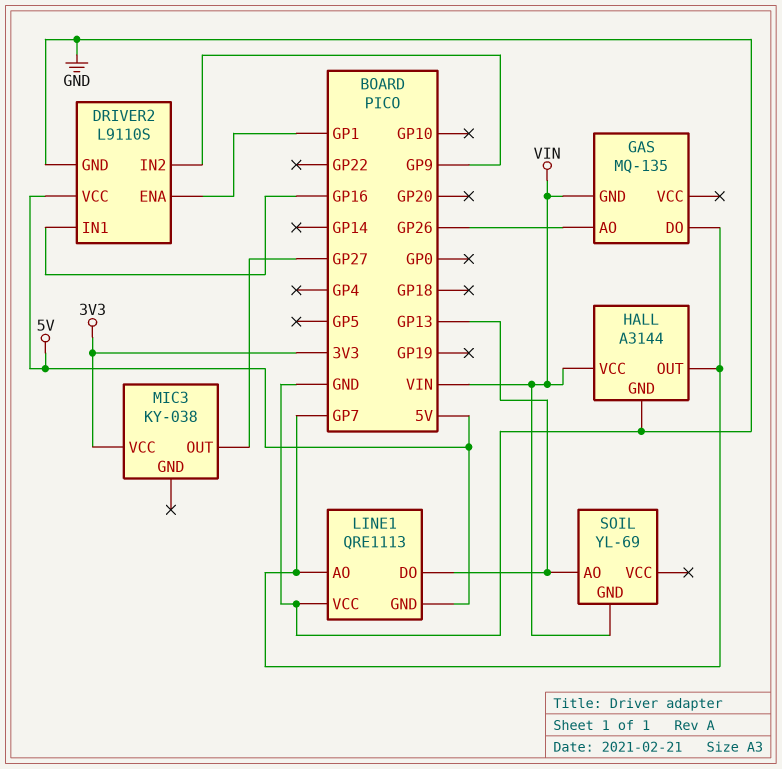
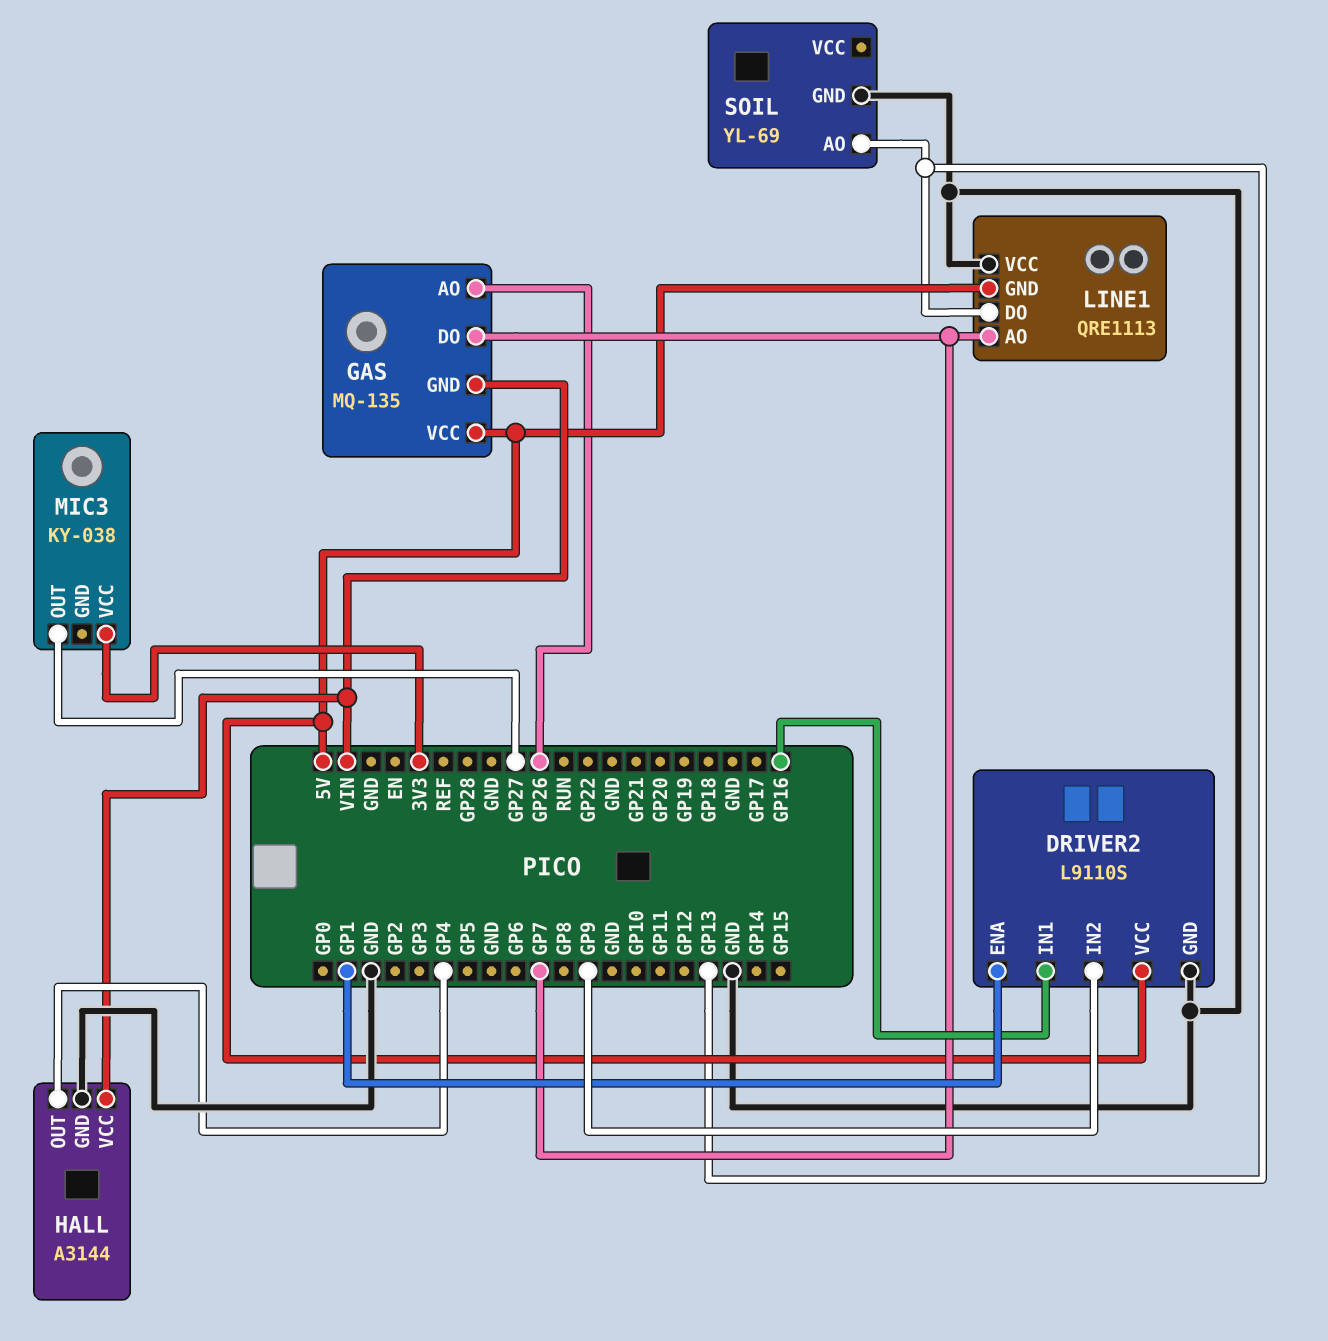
GAS pin VCC: none -> 5V
HALL pin OUT: GP7 -> GP4
SOIL pin GND: VIN -> GND

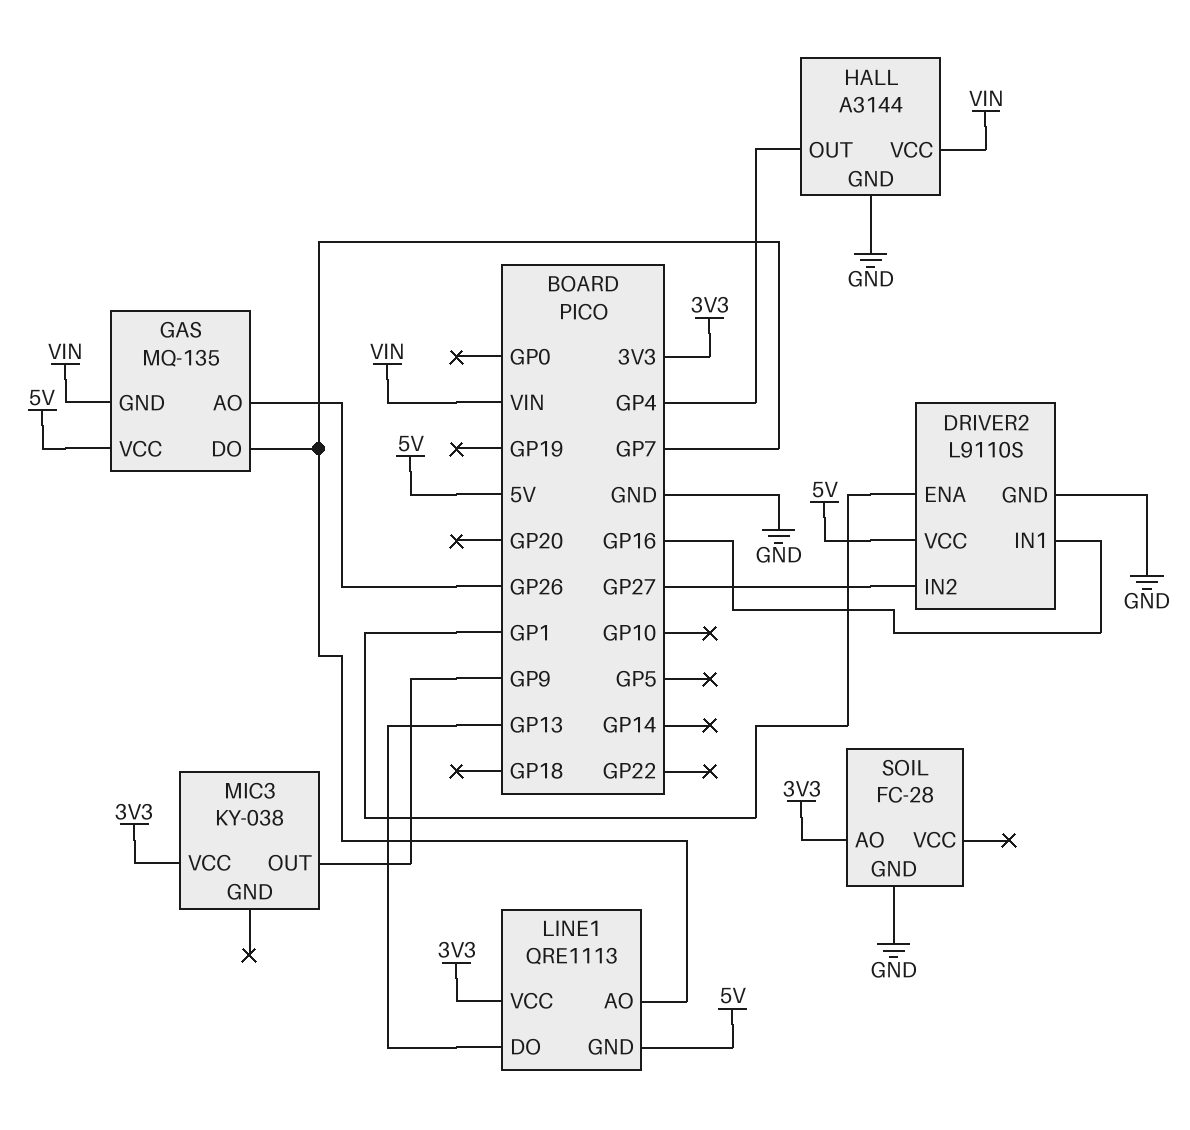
DRIVER2 pin IN2: GP9 -> GP27
LINE1 pin VCC: GND -> 3V3
MIC3 pin OUT: GP27 -> GP9
SOIL: YL-69 -> FC-28
SOIL pin AO: GP13 -> 3V3

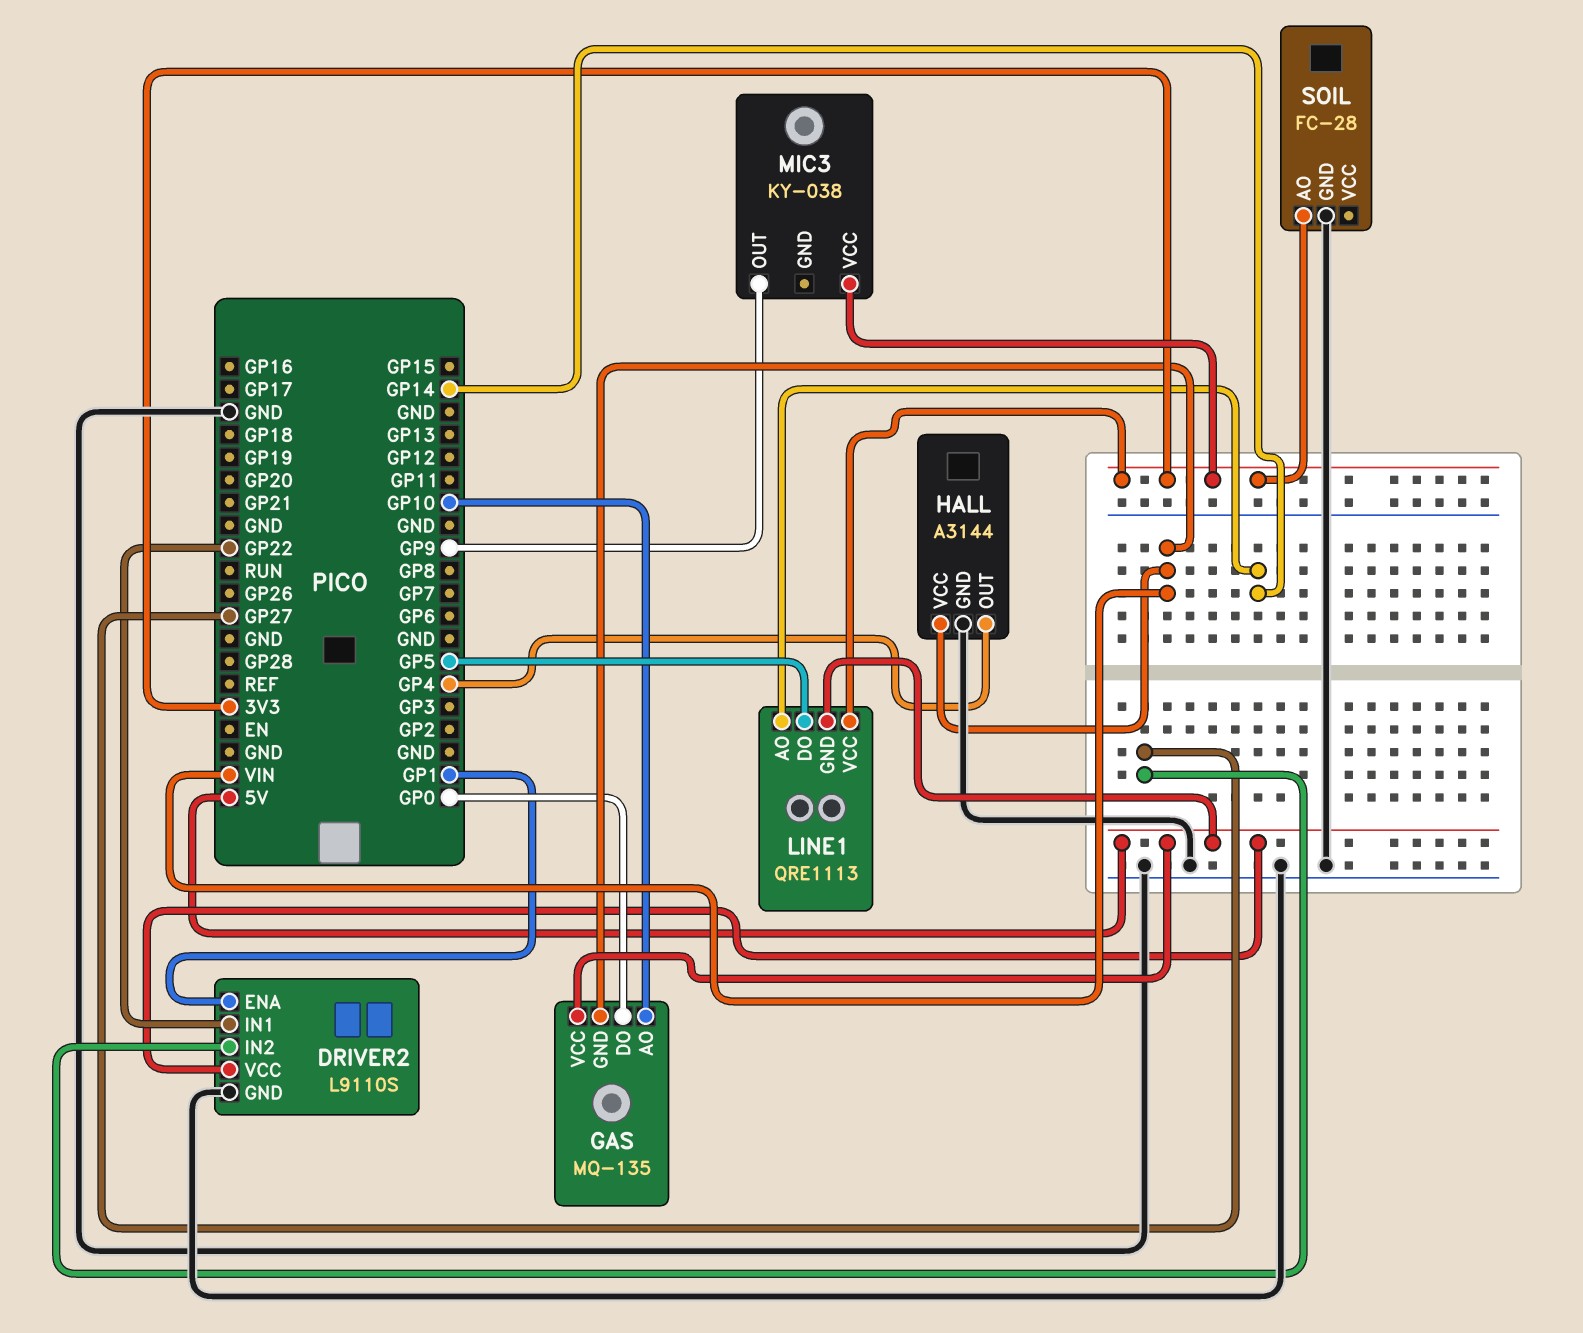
DRIVER2 pin IN1: GP16 -> GP22
GAS pin AO: GP26 -> GP10
GAS pin DO: GP7 -> GP0
LINE1 pin AO: GP7 -> GP14
LINE1 pin DO: GP13 -> GP5

